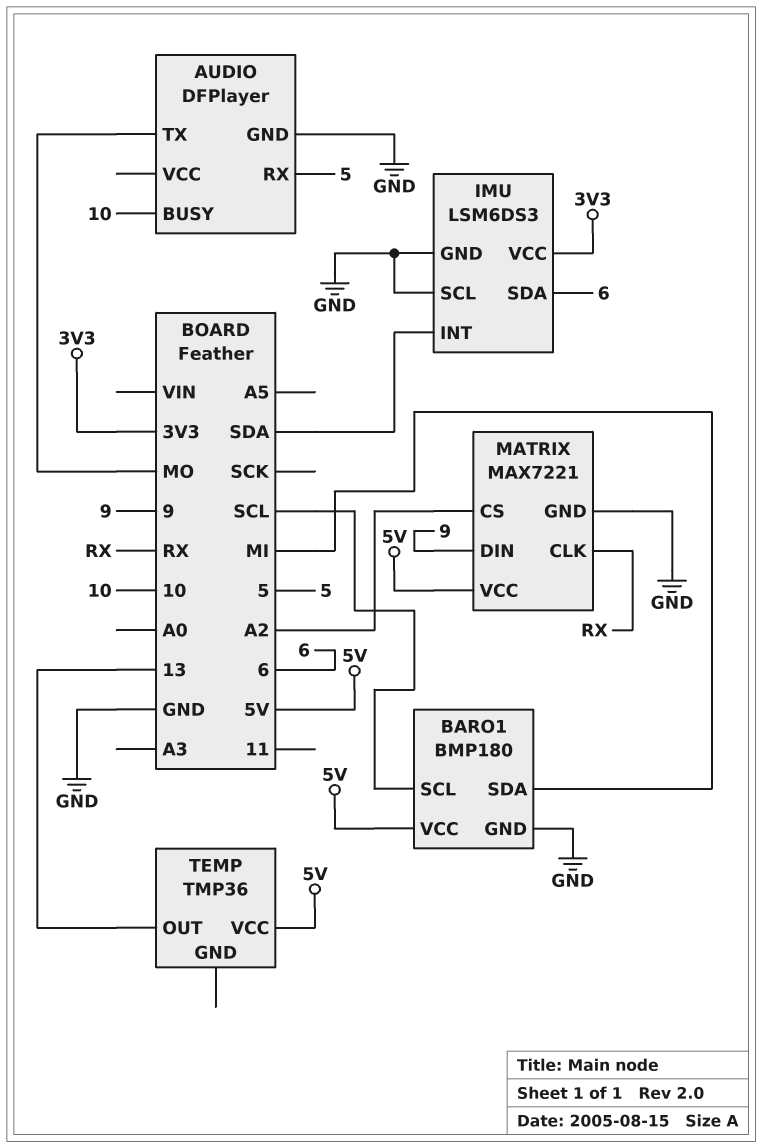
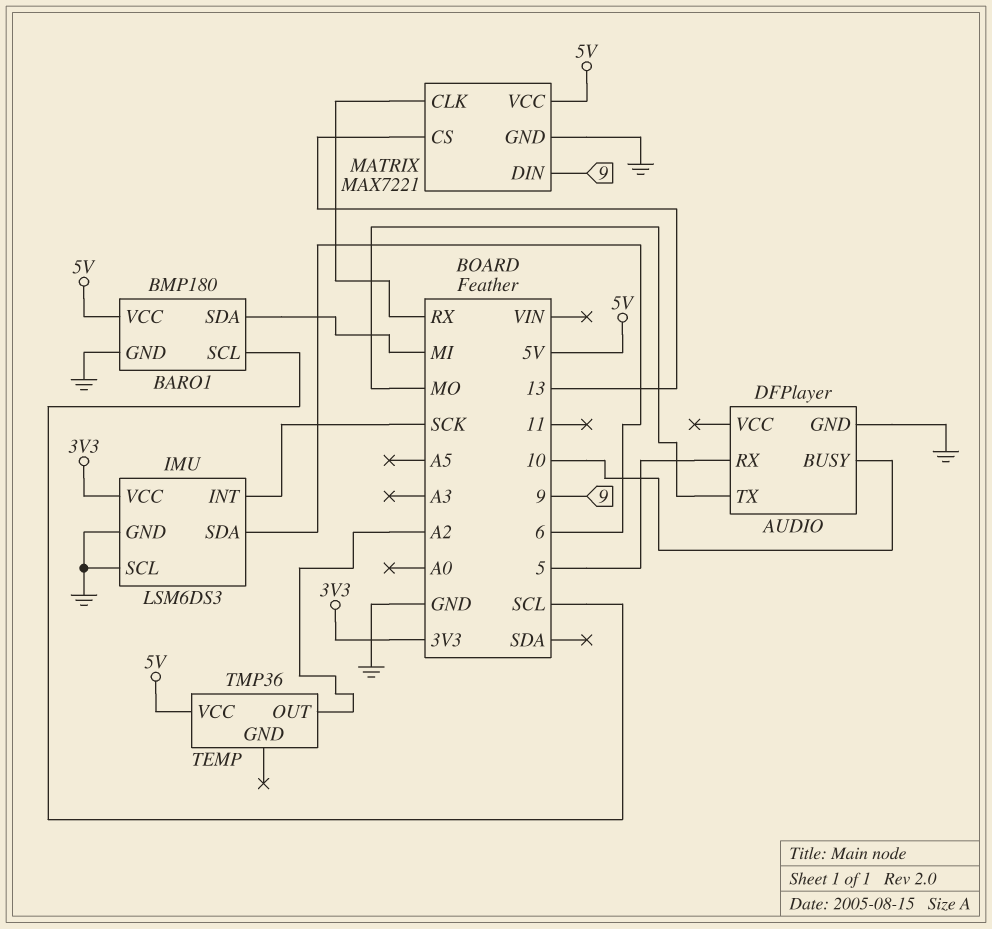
IMU pin INT: SDA -> SCK
MATRIX pin CS: A2 -> 13
TEMP pin OUT: 13 -> A2

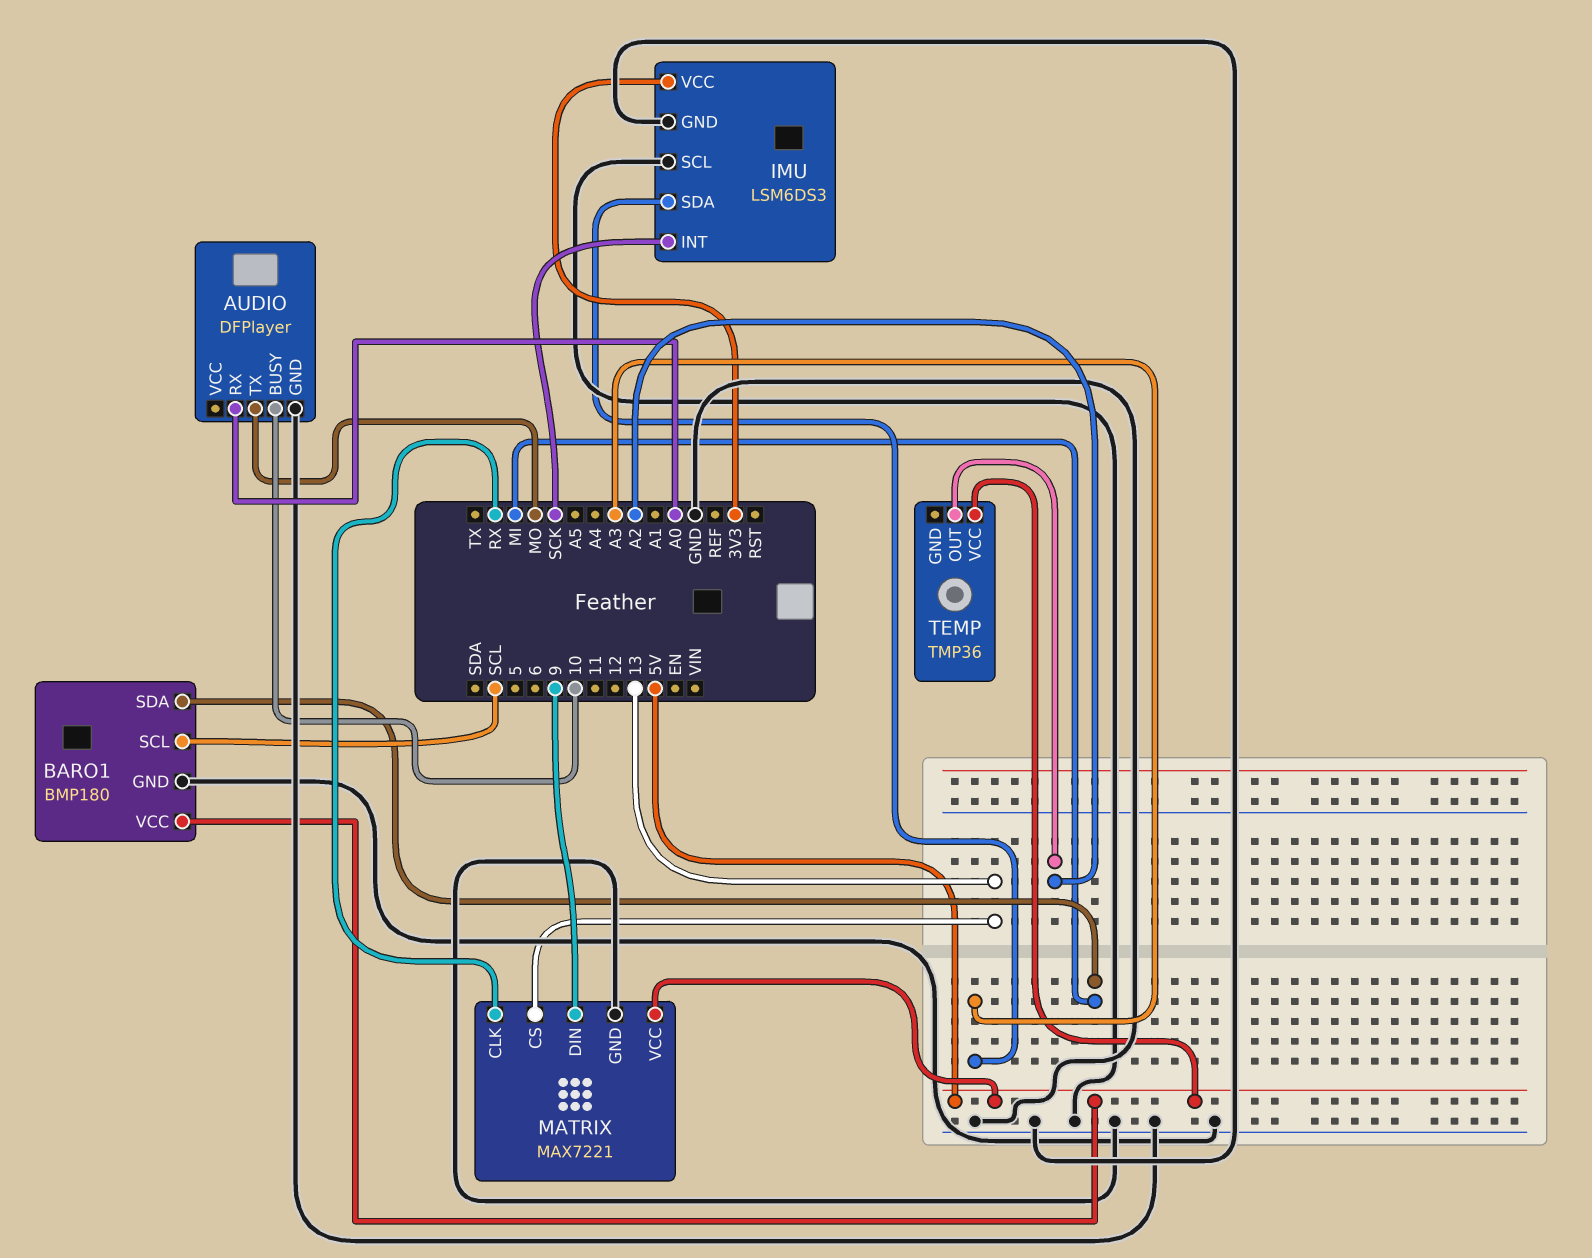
AUDIO pin RX: 5 -> A0
IMU pin SDA: 6 -> A3

